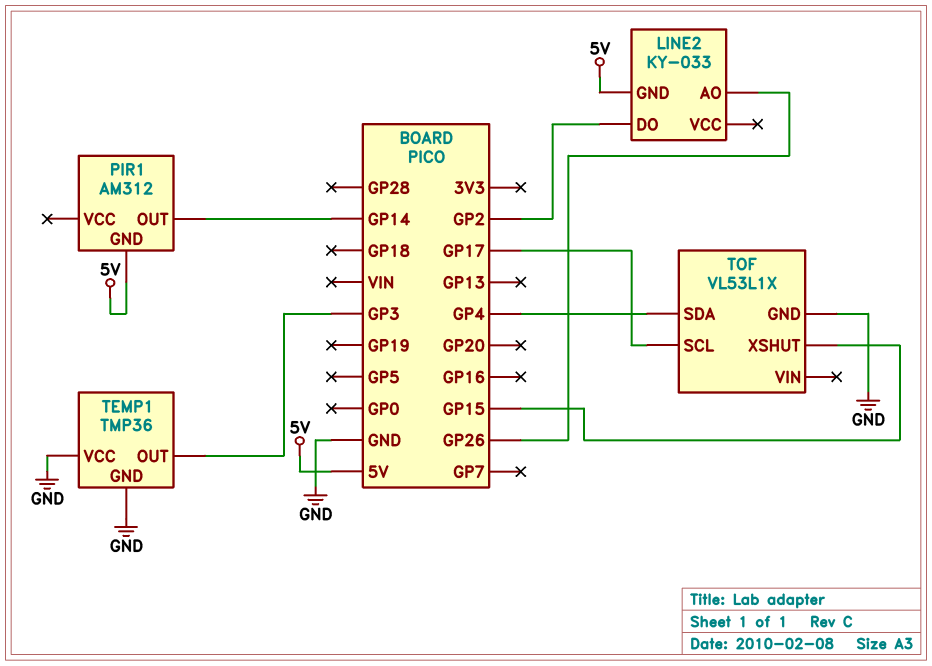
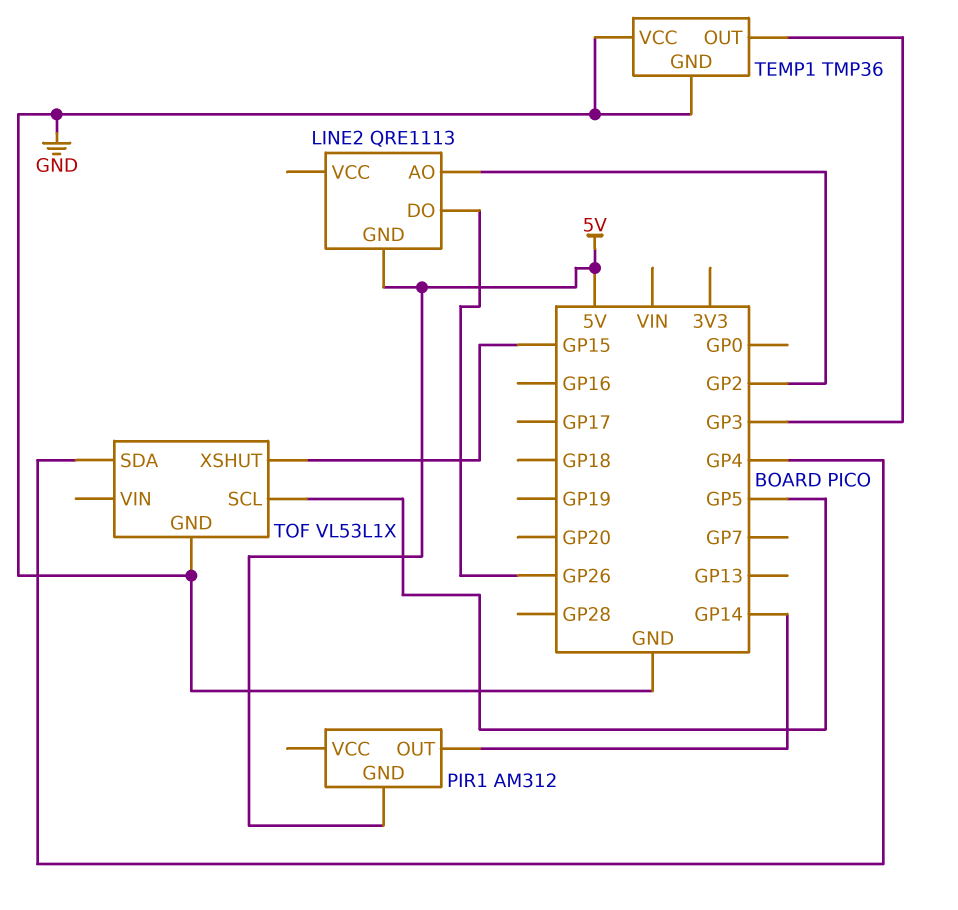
LINE2: KY-033 -> QRE1113
LINE2 pin AO: GP26 -> GP2
LINE2 pin DO: GP2 -> GP26
TOF pin SCL: GP17 -> GP5

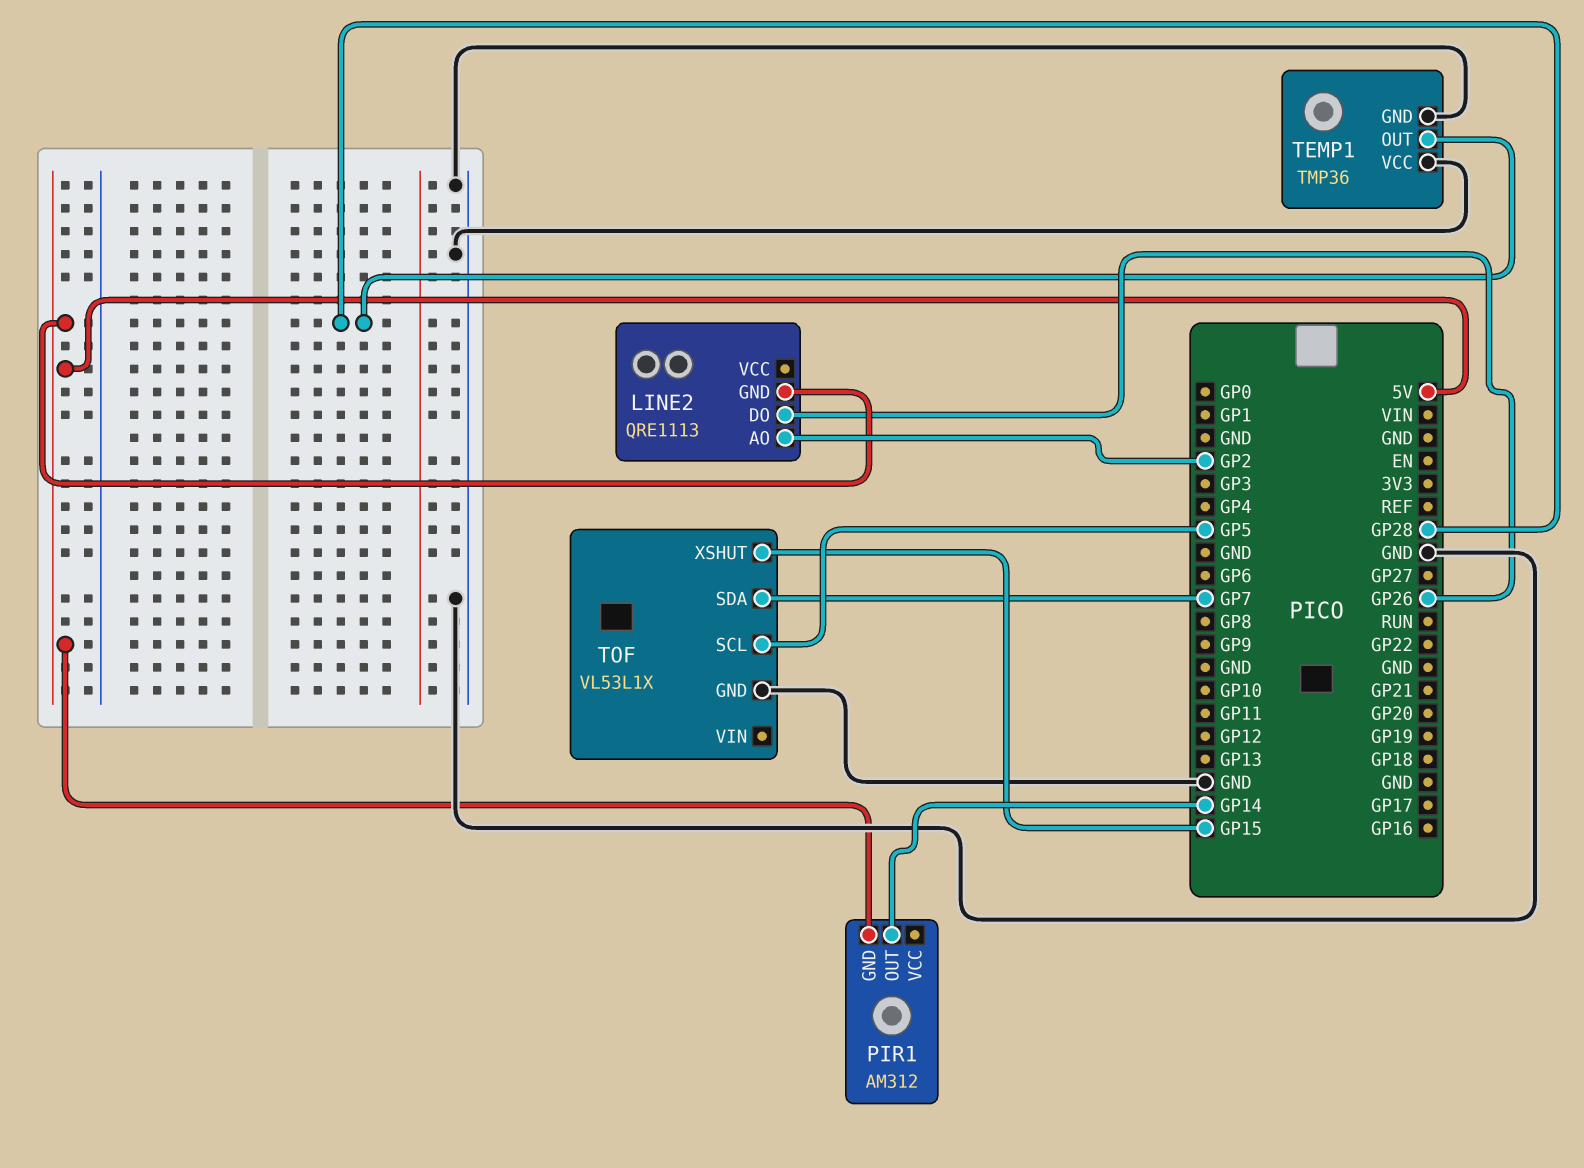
TEMP1 pin OUT: GP3 -> GP28
TOF pin SDA: GP4 -> GP7

